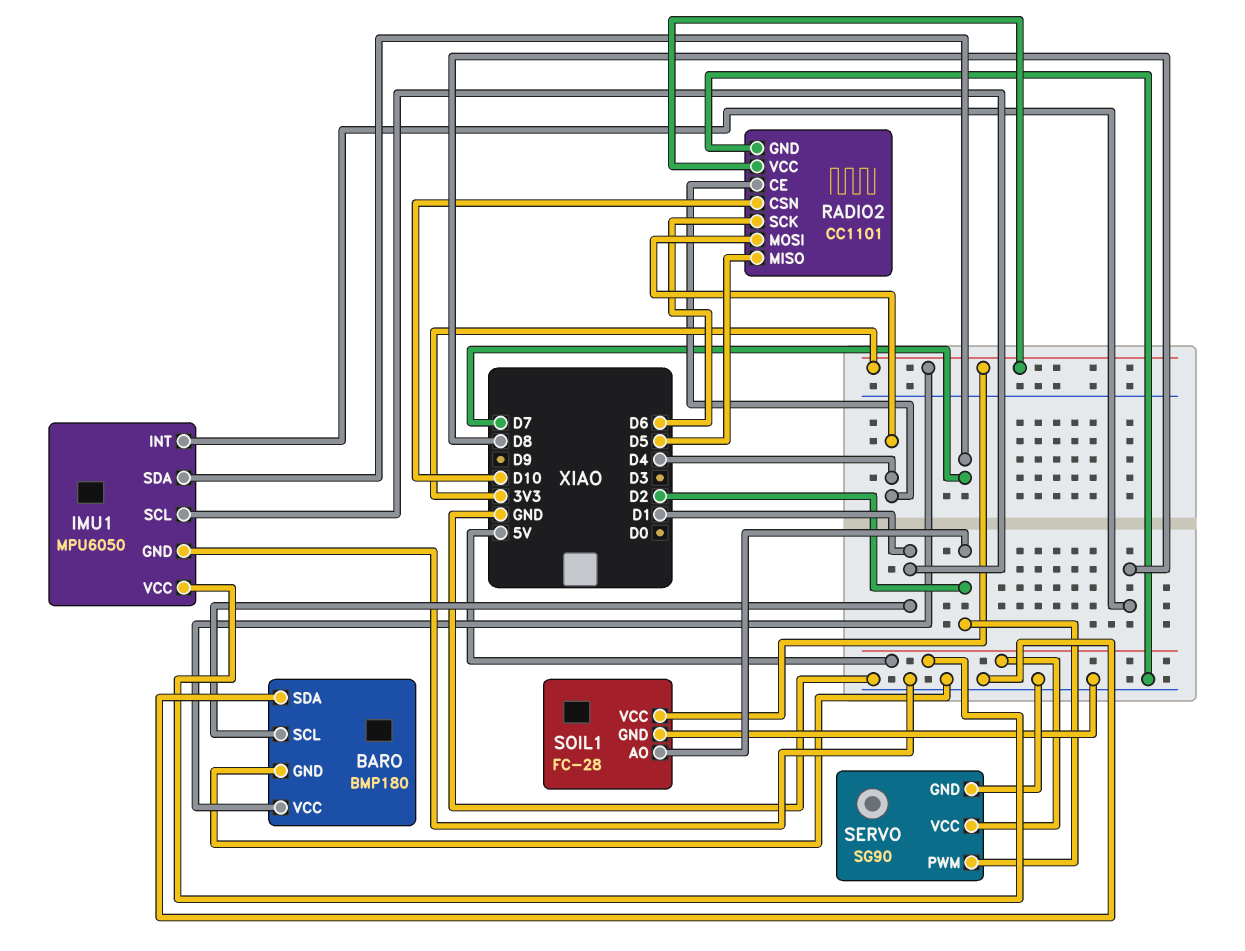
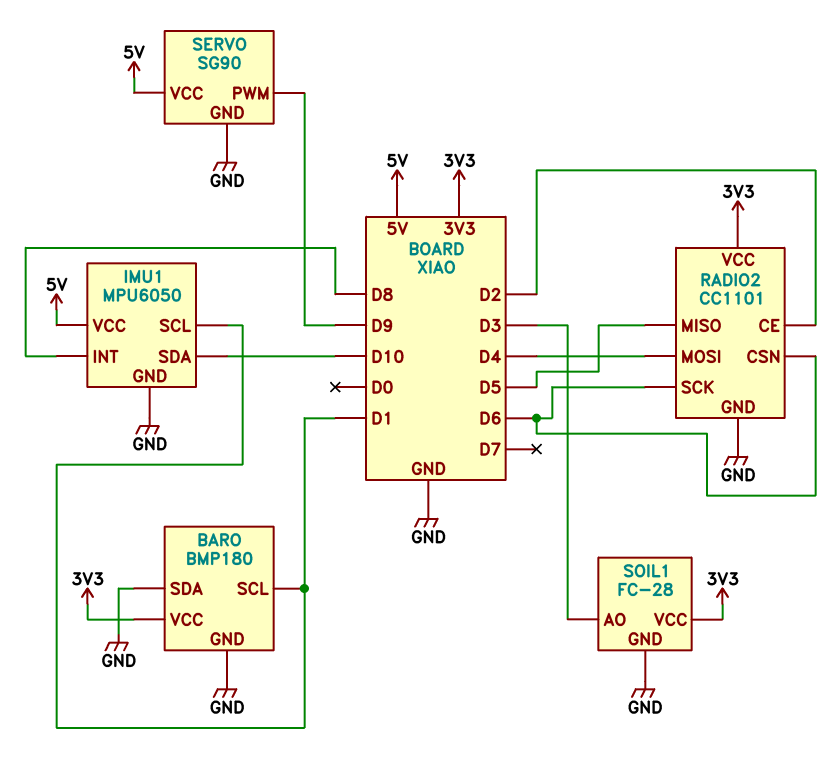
IMU1 pin SDA: D7 -> D10
RADIO2 pin CE: D4 -> D2
RADIO2 pin CSN: D10 -> D6
SERVO pin PWM: D2 -> D9
SOIL1 pin AO: D2 -> D3

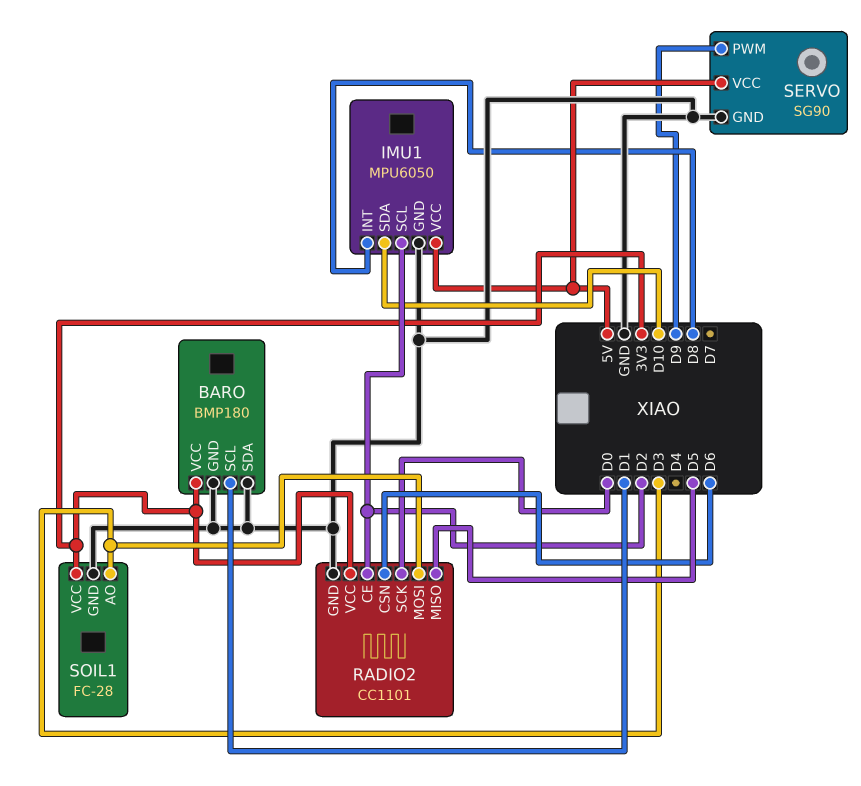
IMU1 pin SCL: D1 -> D2
RADIO2 pin MOSI: D4 -> D3
RADIO2 pin SCK: D6 -> D0

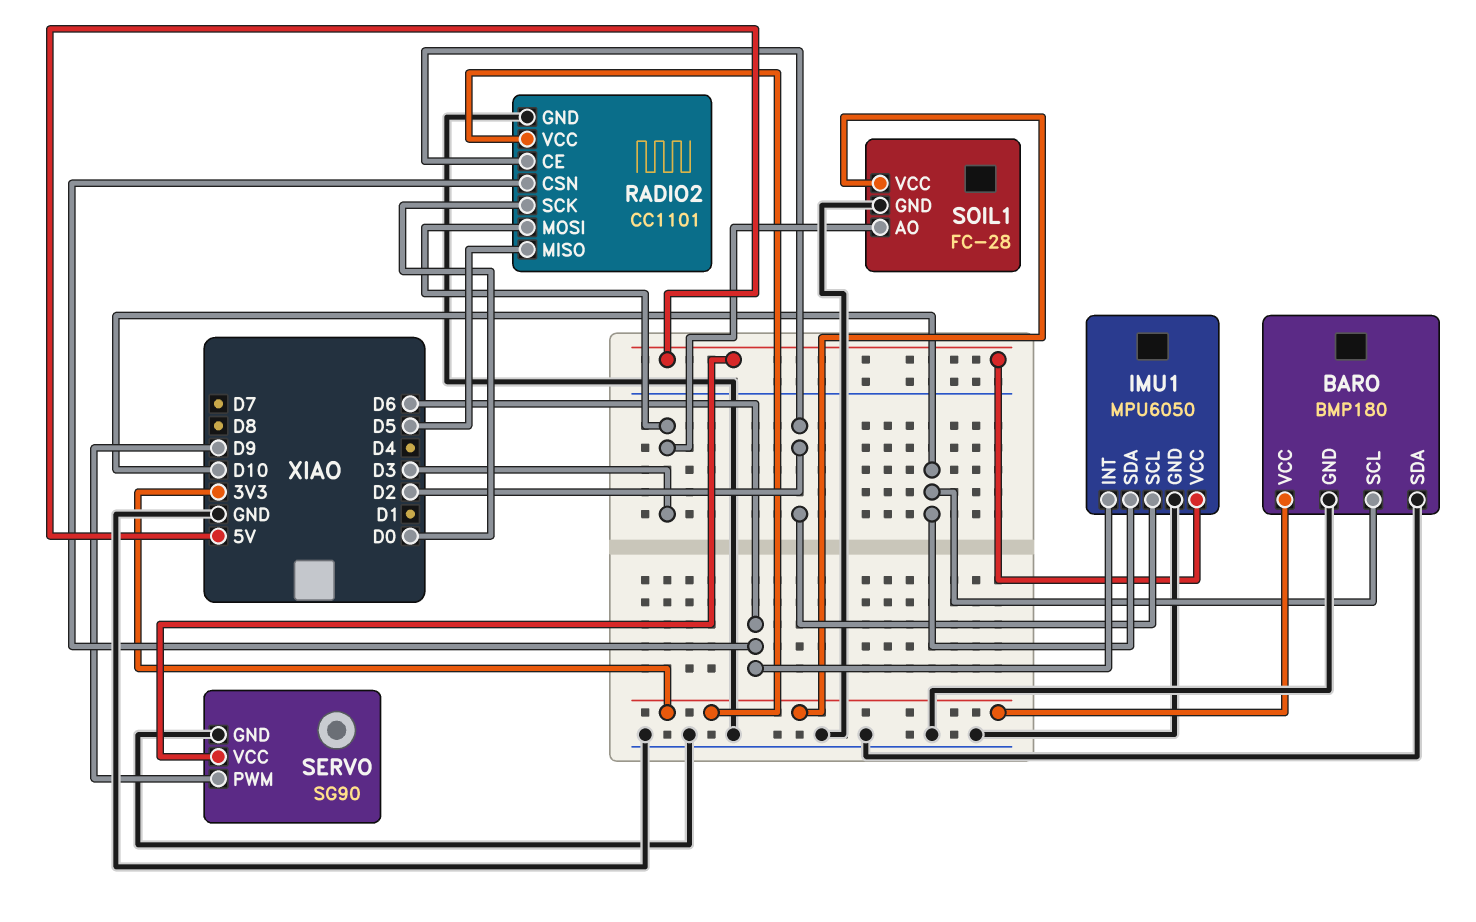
BARO pin SCL: D1 -> D10
IMU1 pin INT: D8 -> D6

